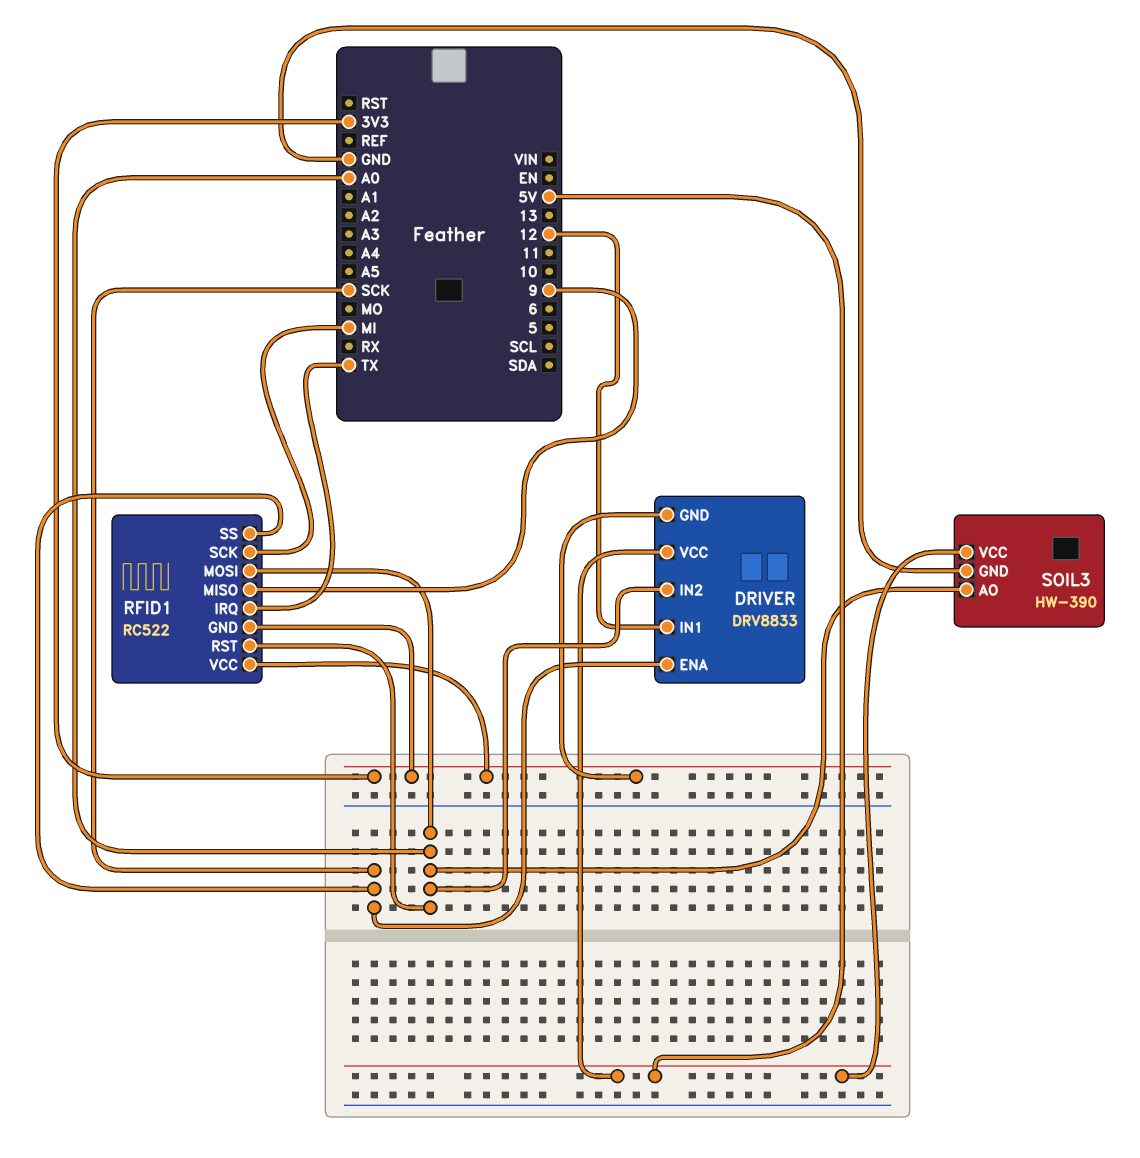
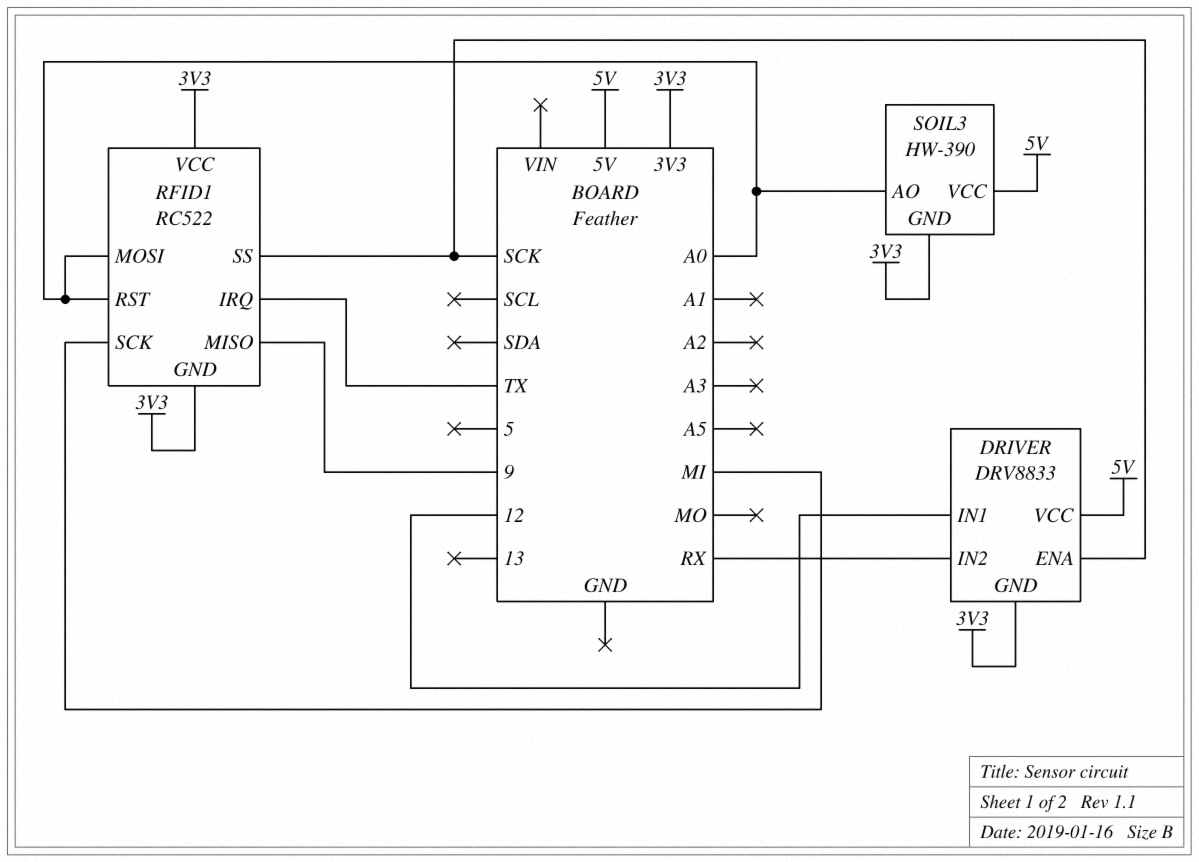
DRIVER pin IN2: A0 -> RX
SOIL3 pin GND: GND -> 3V3

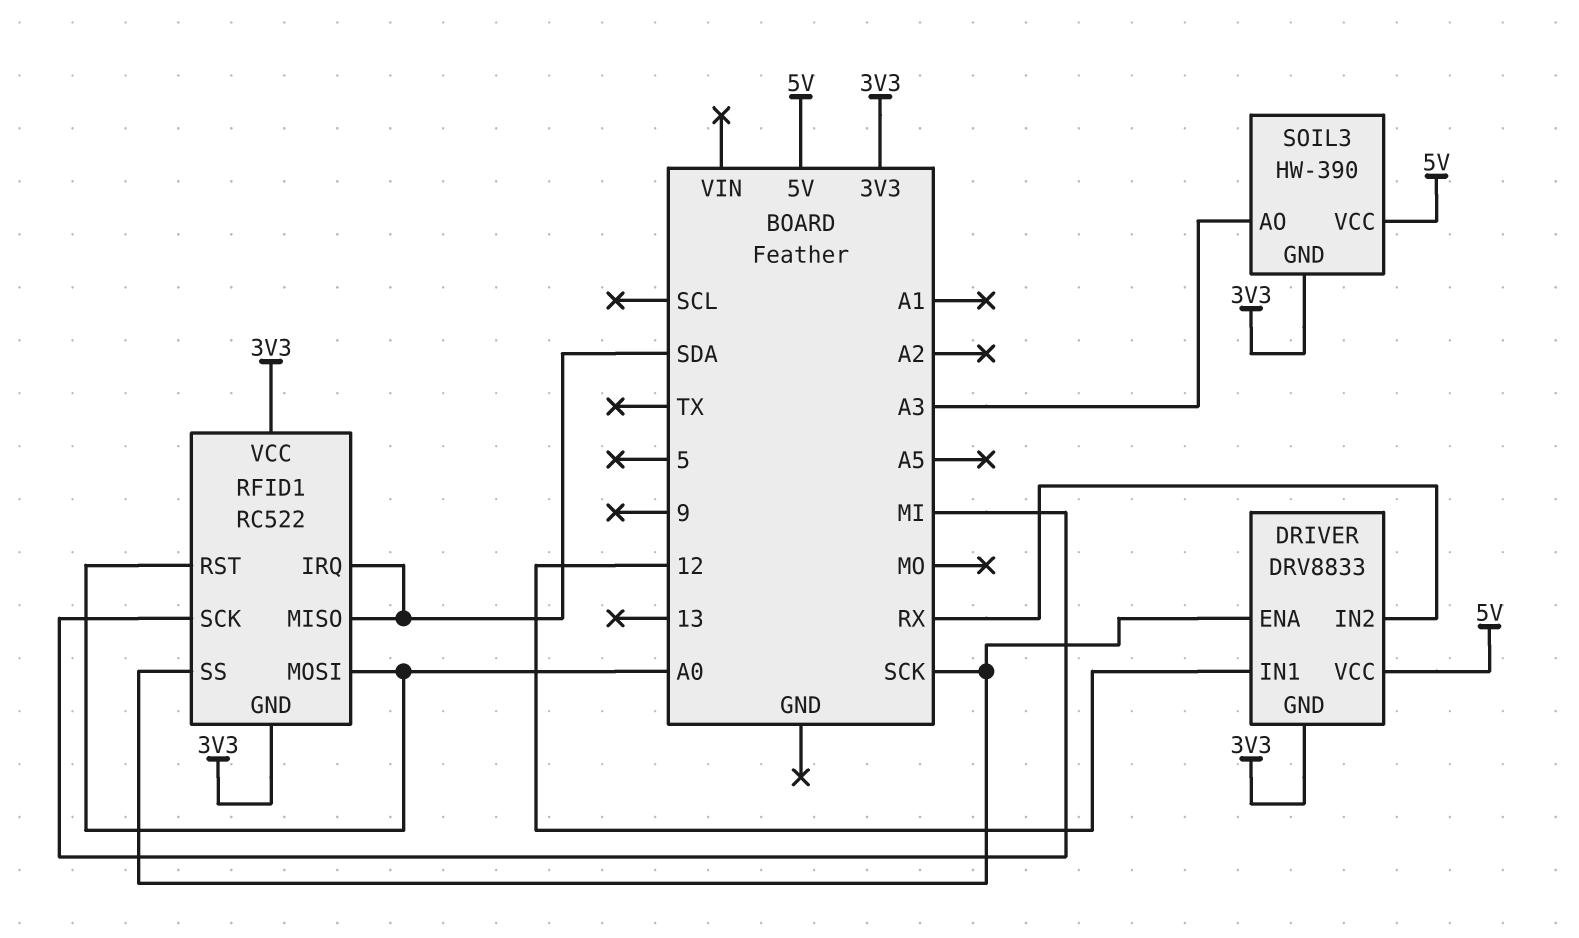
RFID1 pin IRQ: TX -> SDA
RFID1 pin MISO: 9 -> SDA
SOIL3 pin AO: A0 -> A3

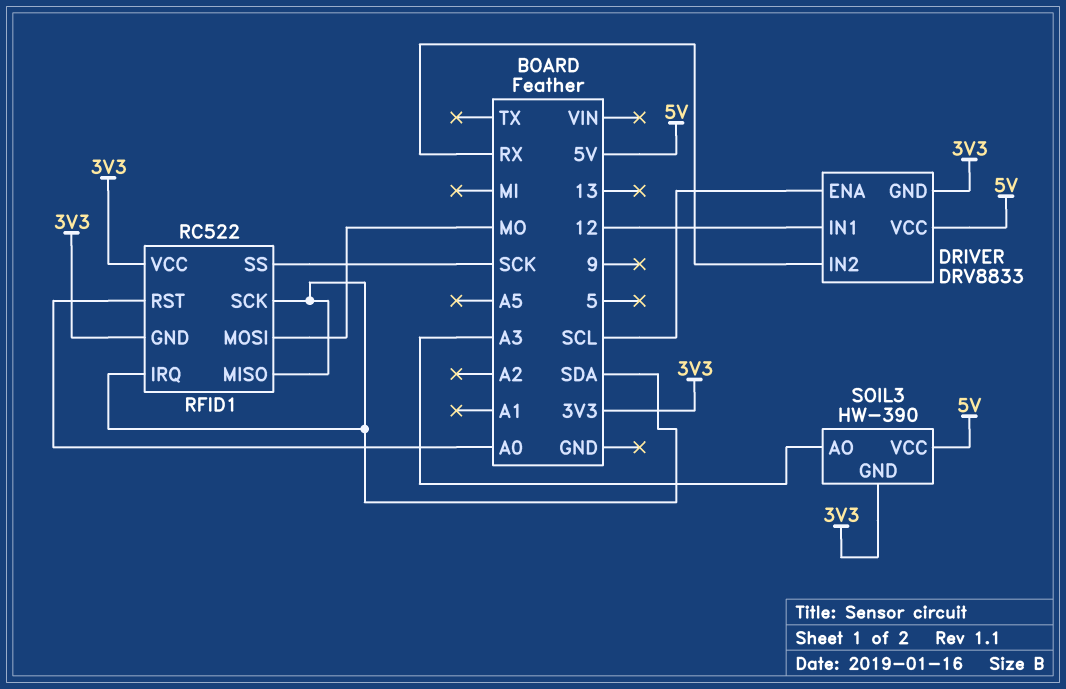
DRIVER pin ENA: SCK -> SCL
RFID1 pin MOSI: A0 -> MO
RFID1 pin SCK: MI -> SDA

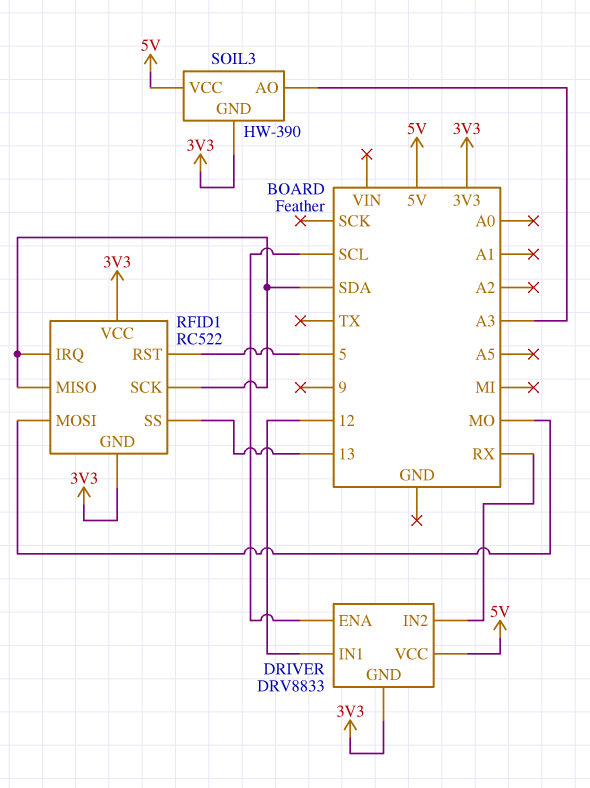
RFID1 pin RST: A0 -> 5
RFID1 pin SS: SCK -> 13

